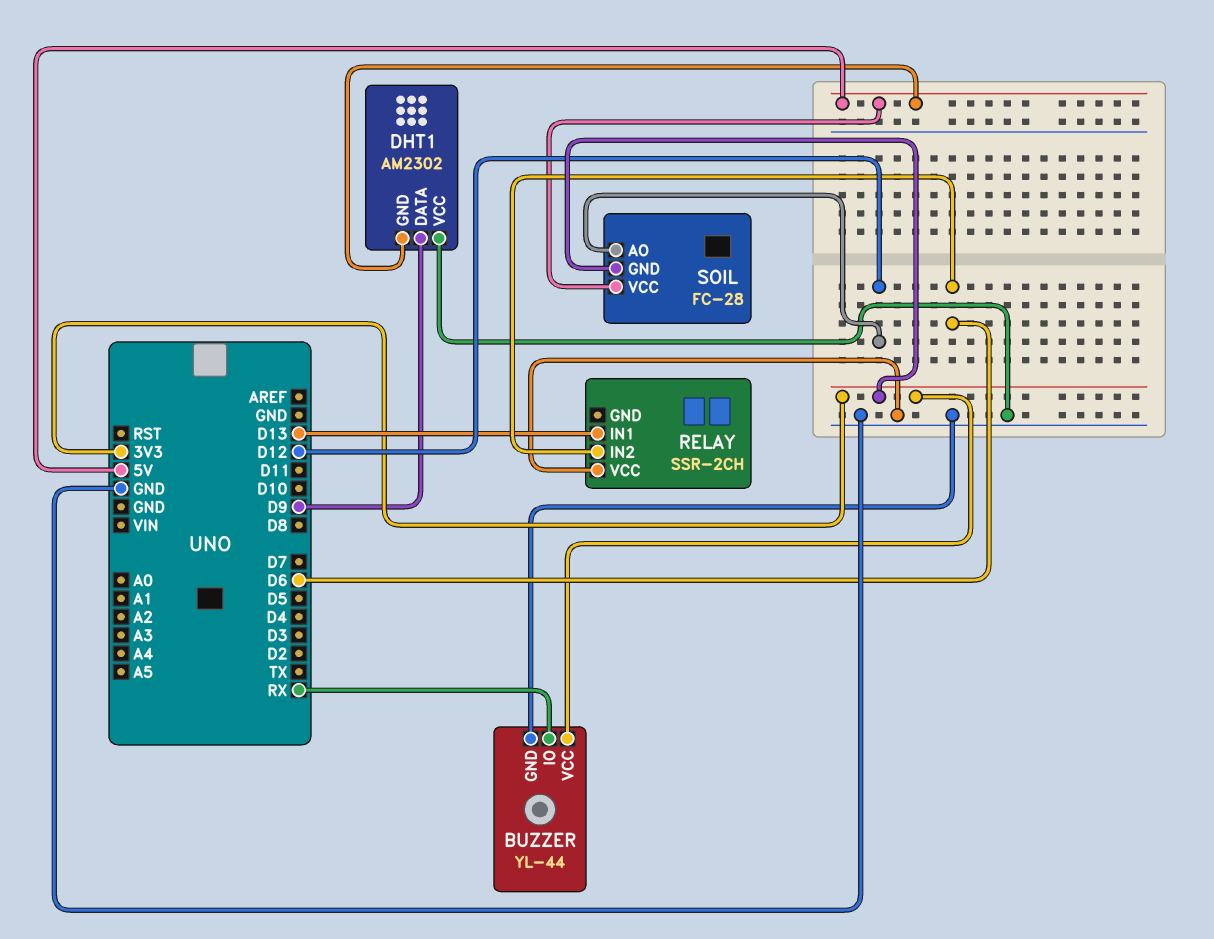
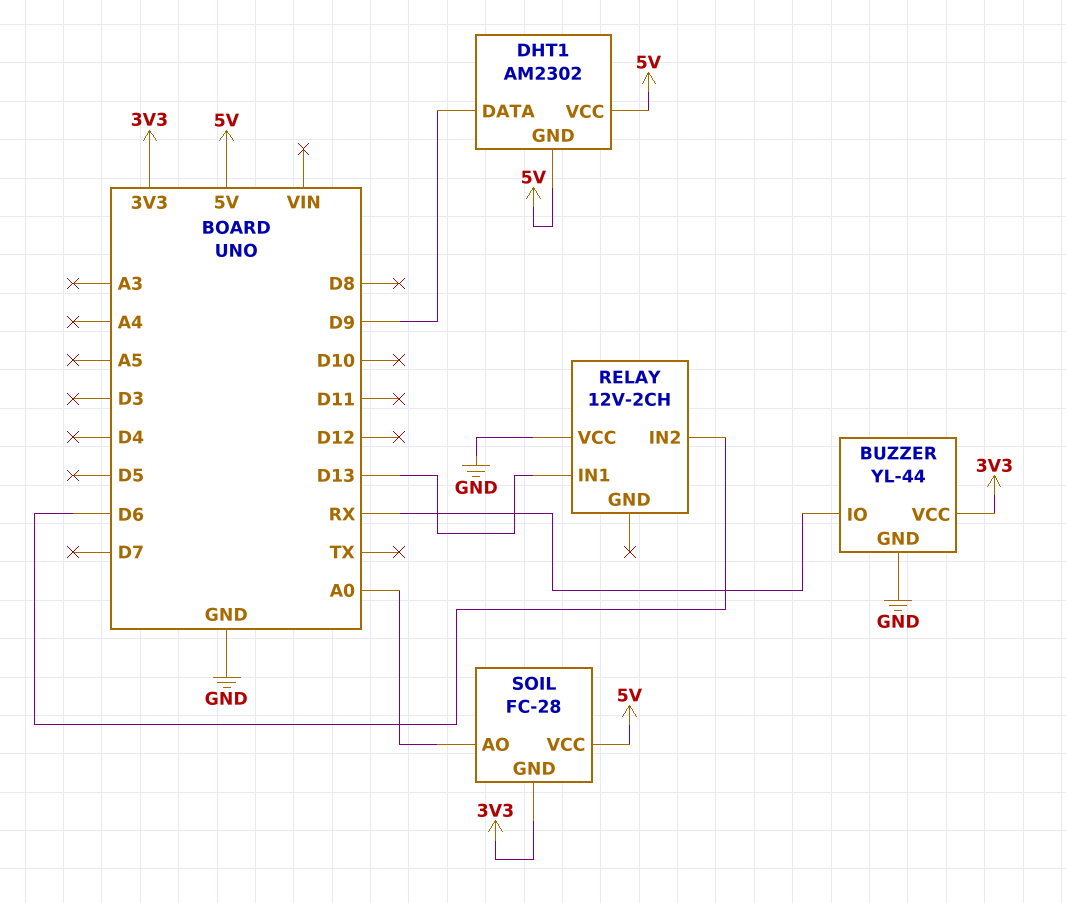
DHT1 pin VCC: GND -> 5V
RELAY: SSR-2CH -> 12V-2CH
SOIL pin AO: D12 -> A0

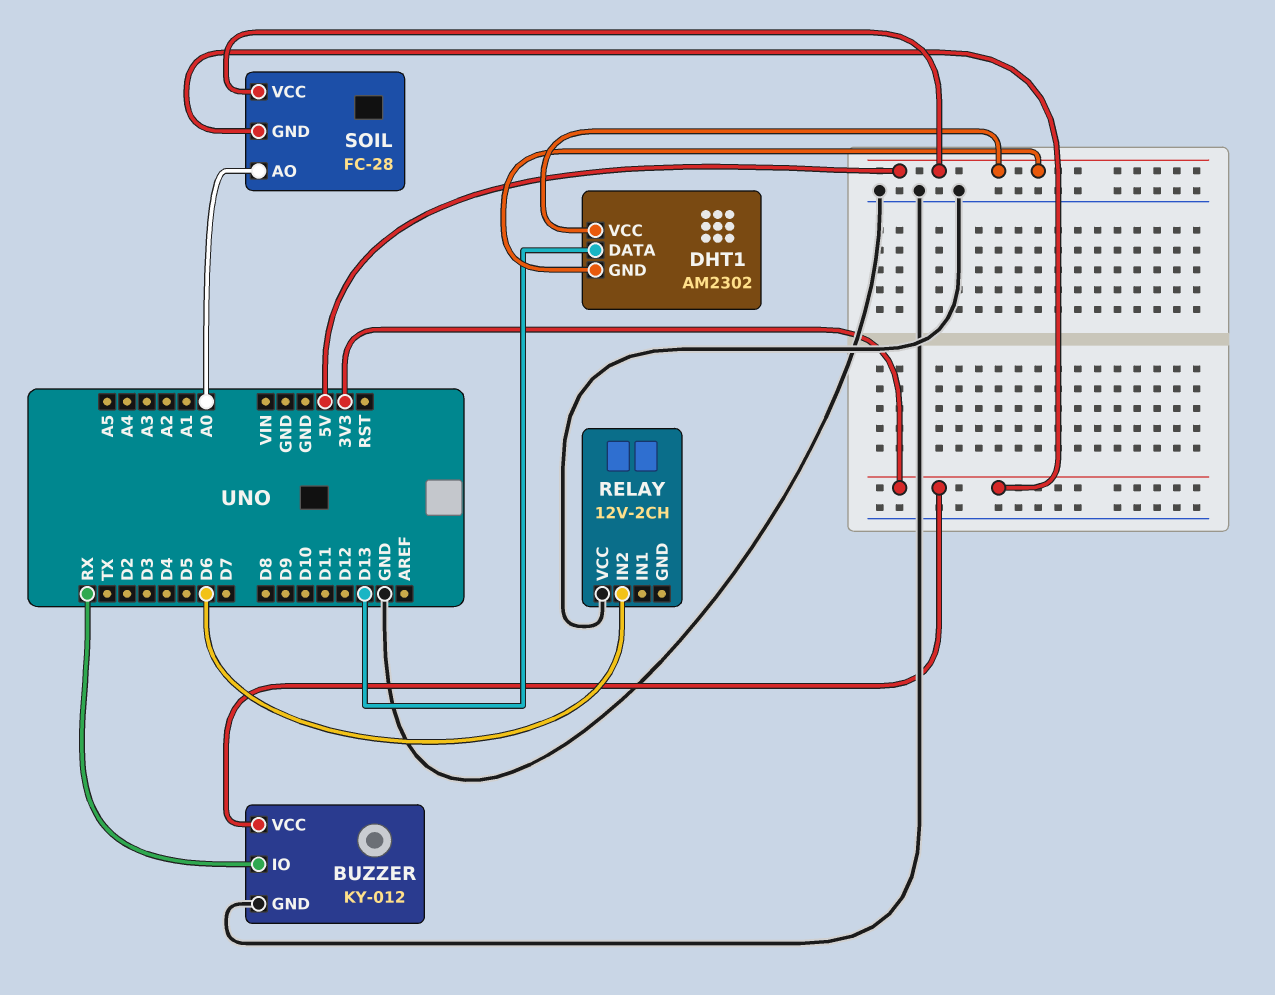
BUZZER: YL-44 -> KY-012
DHT1 pin DATA: D9 -> D13
RELAY pin IN1: D13 -> none

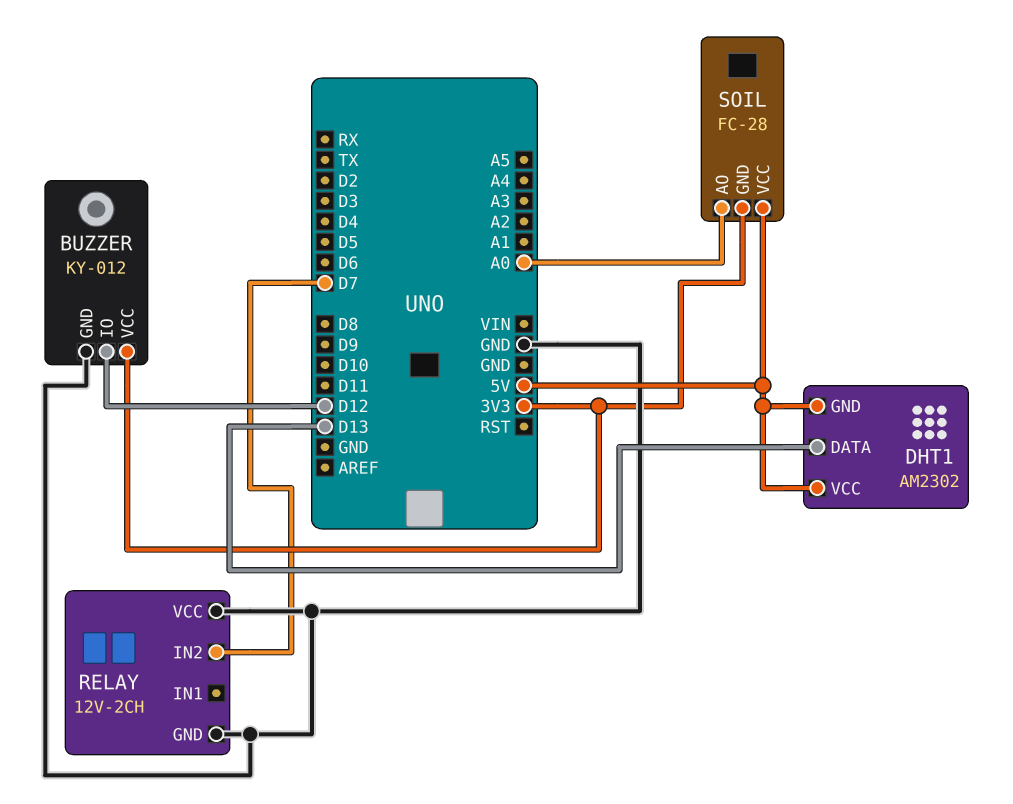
BUZZER pin IO: RX -> D12
RELAY pin GND: none -> GND
RELAY pin IN2: D6 -> D7

